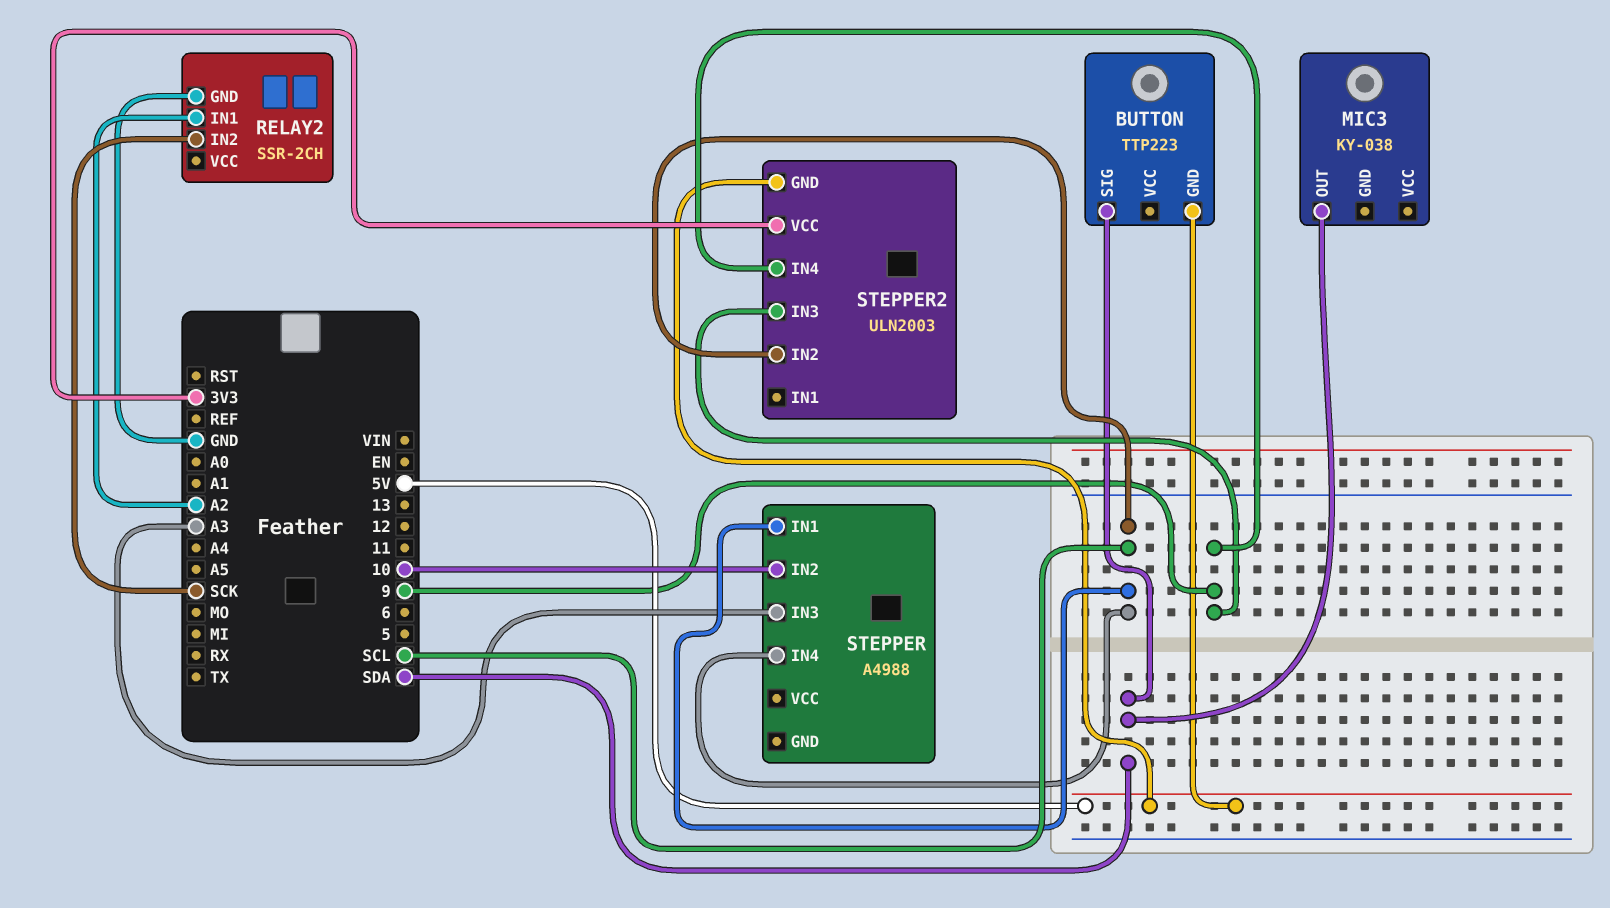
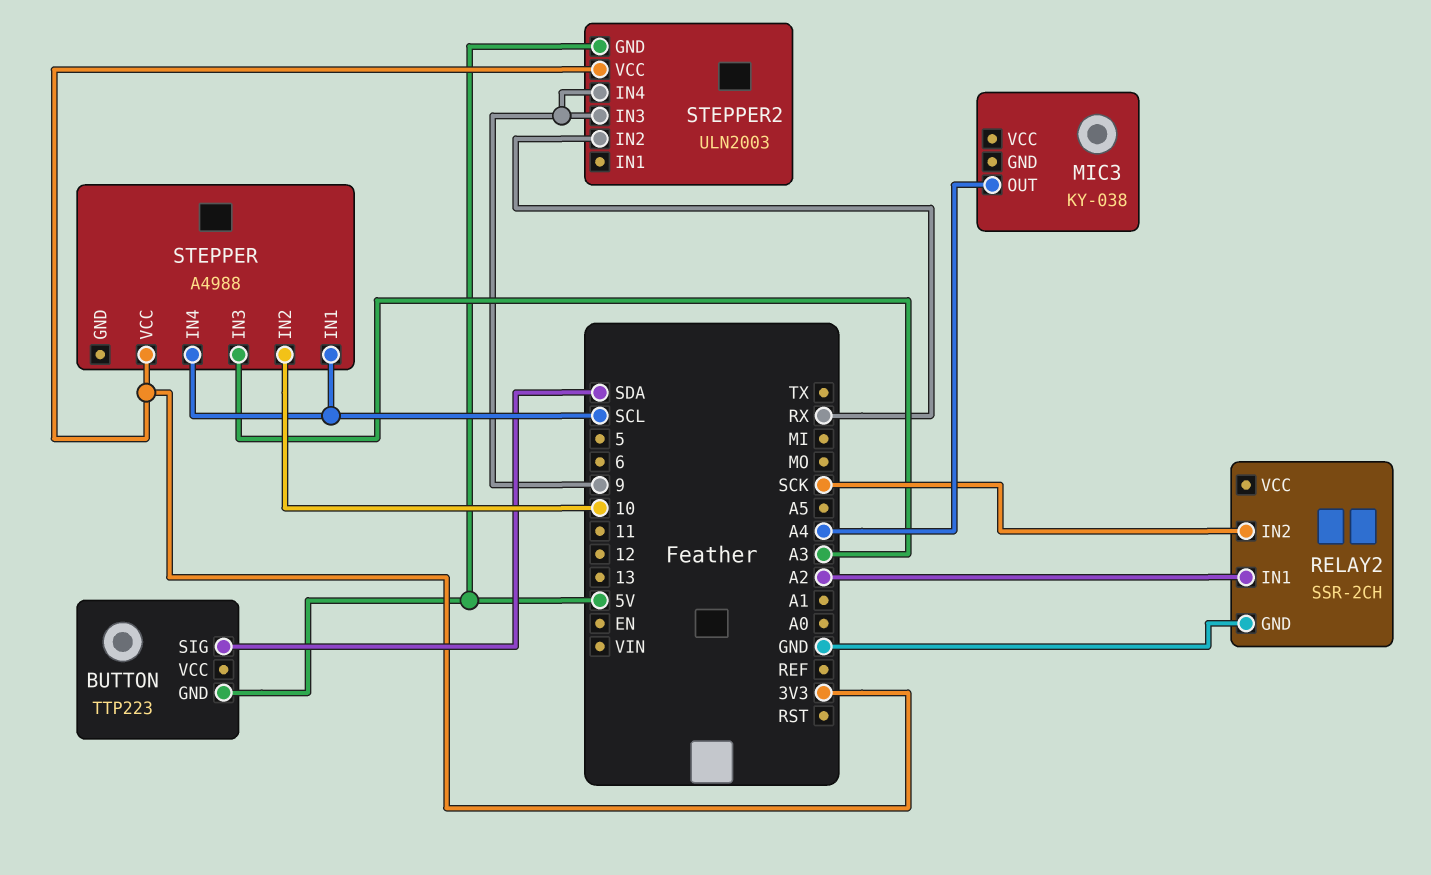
MIC3 pin OUT: SDA -> A4
STEPPER pin VCC: none -> 3V3
STEPPER2 pin IN2: SCL -> RX

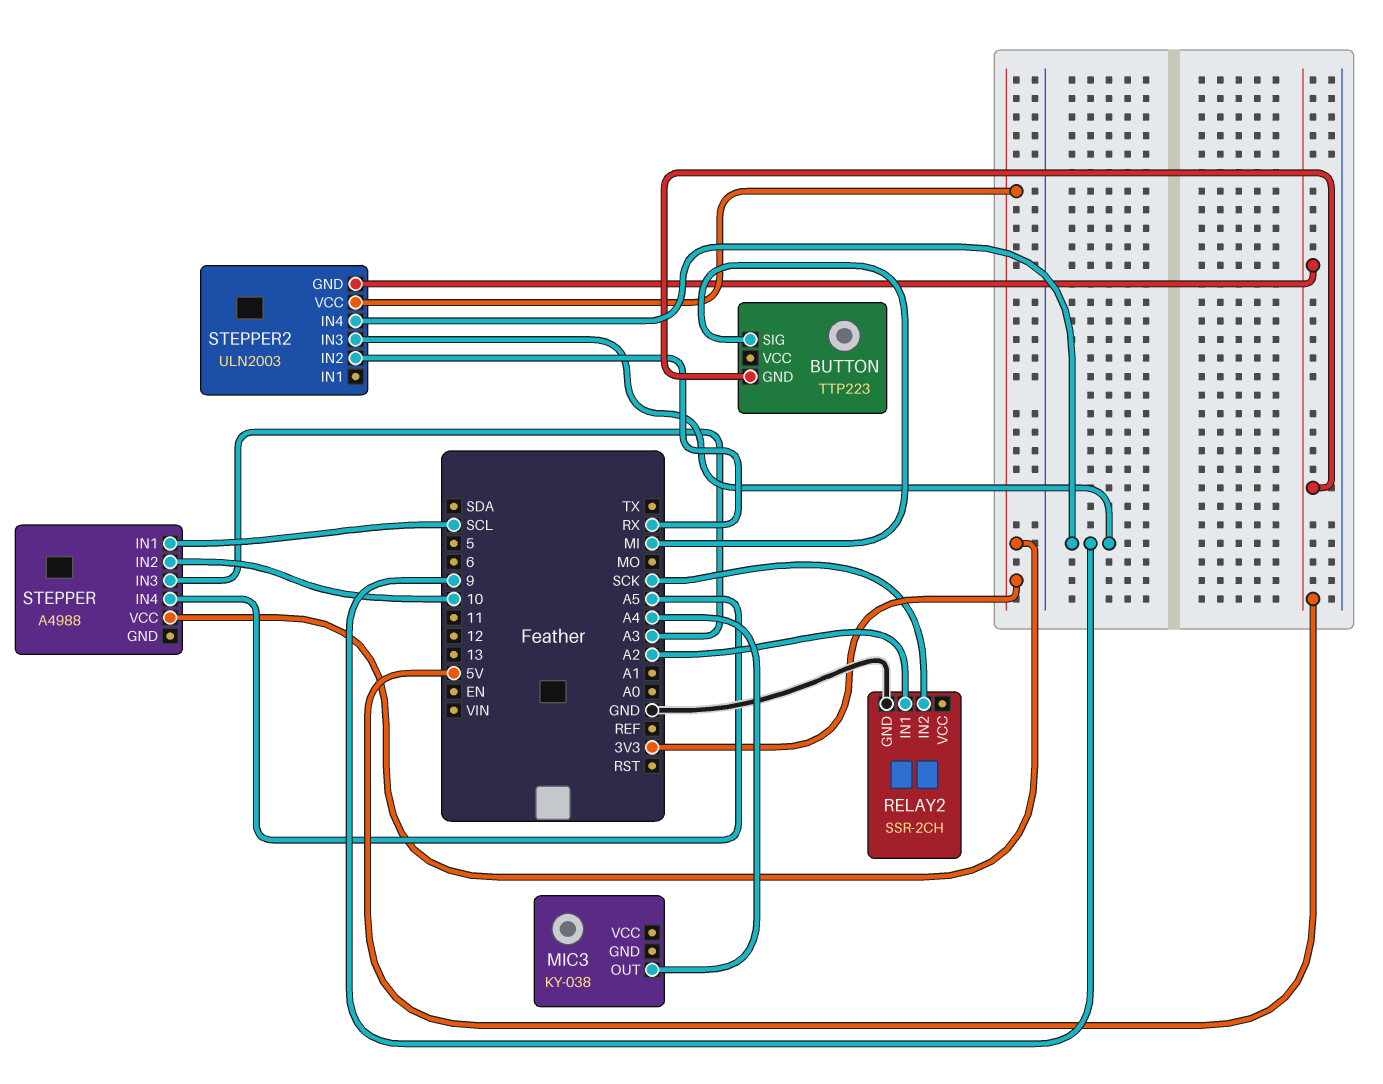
BUTTON pin SIG: SDA -> MI
STEPPER pin IN4: SCL -> A5

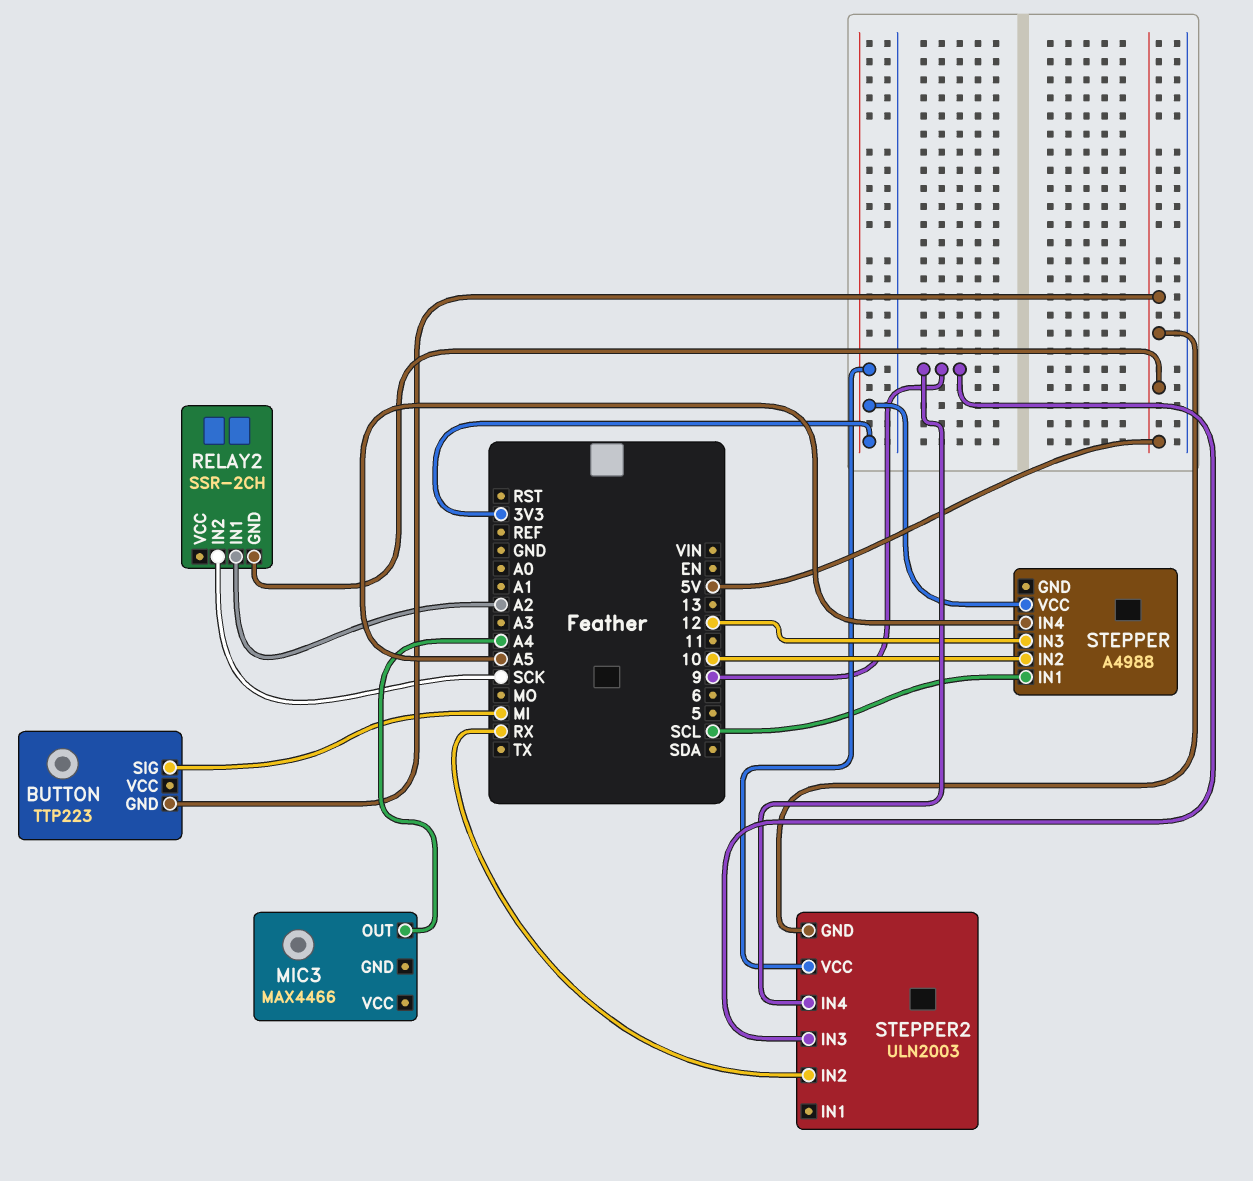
MIC3: KY-038 -> MAX4466
RELAY2 pin GND: GND -> 5V
STEPPER pin IN3: A3 -> 12

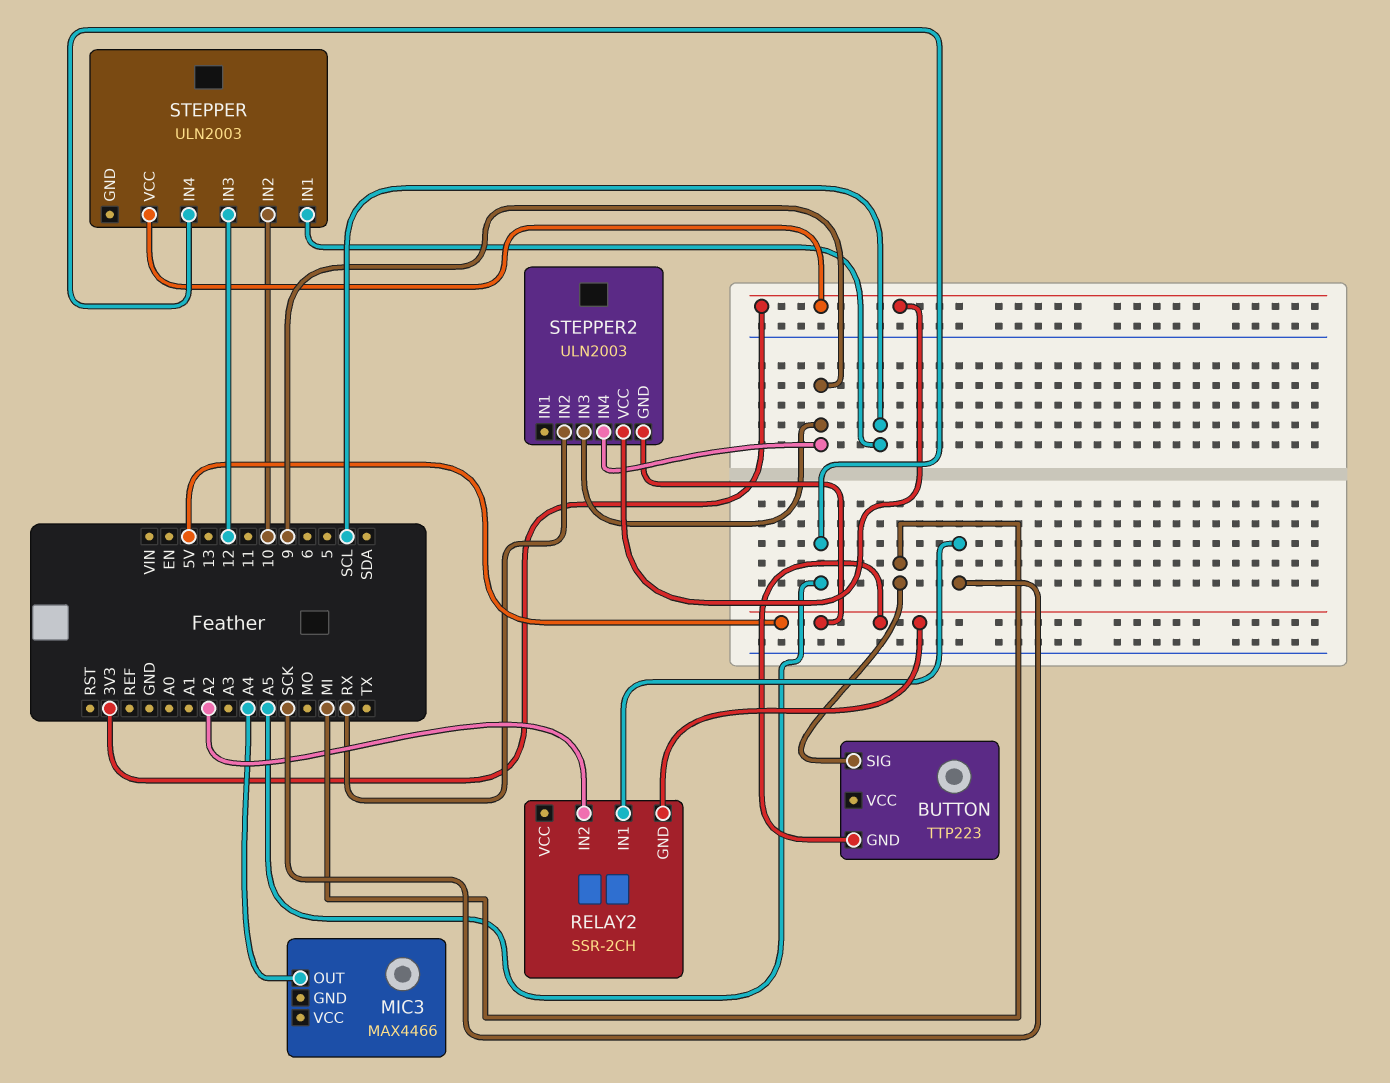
RELAY2 pin IN1: A2 -> SCK
RELAY2 pin IN2: SCK -> A2
STEPPER: A4988 -> ULN2003

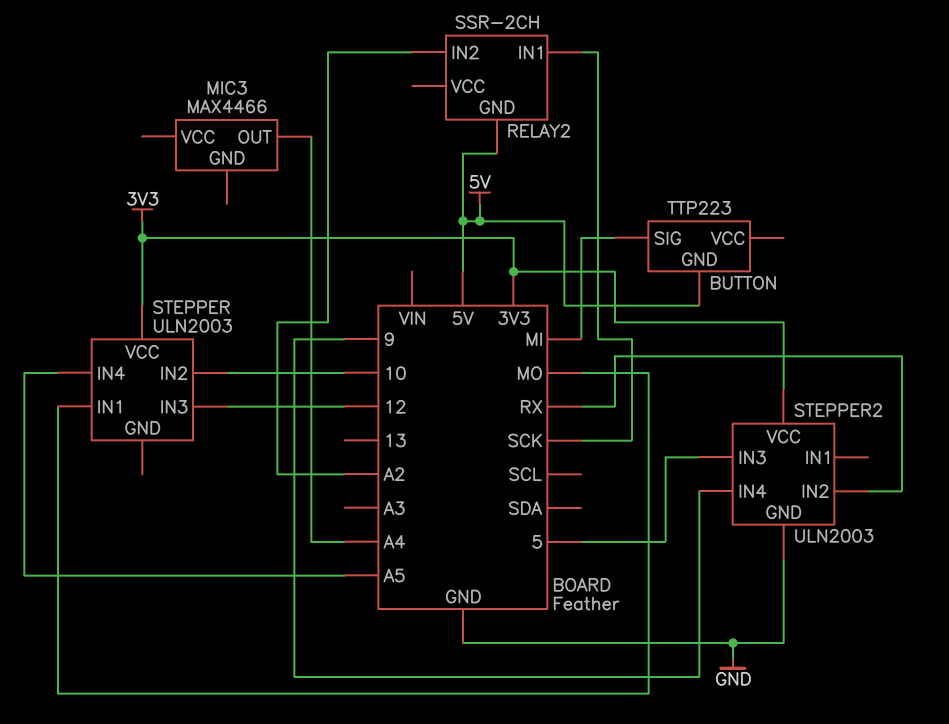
STEPPER pin IN1: SCL -> MO
STEPPER2 pin GND: 5V -> GND
STEPPER2 pin IN3: 9 -> 5

